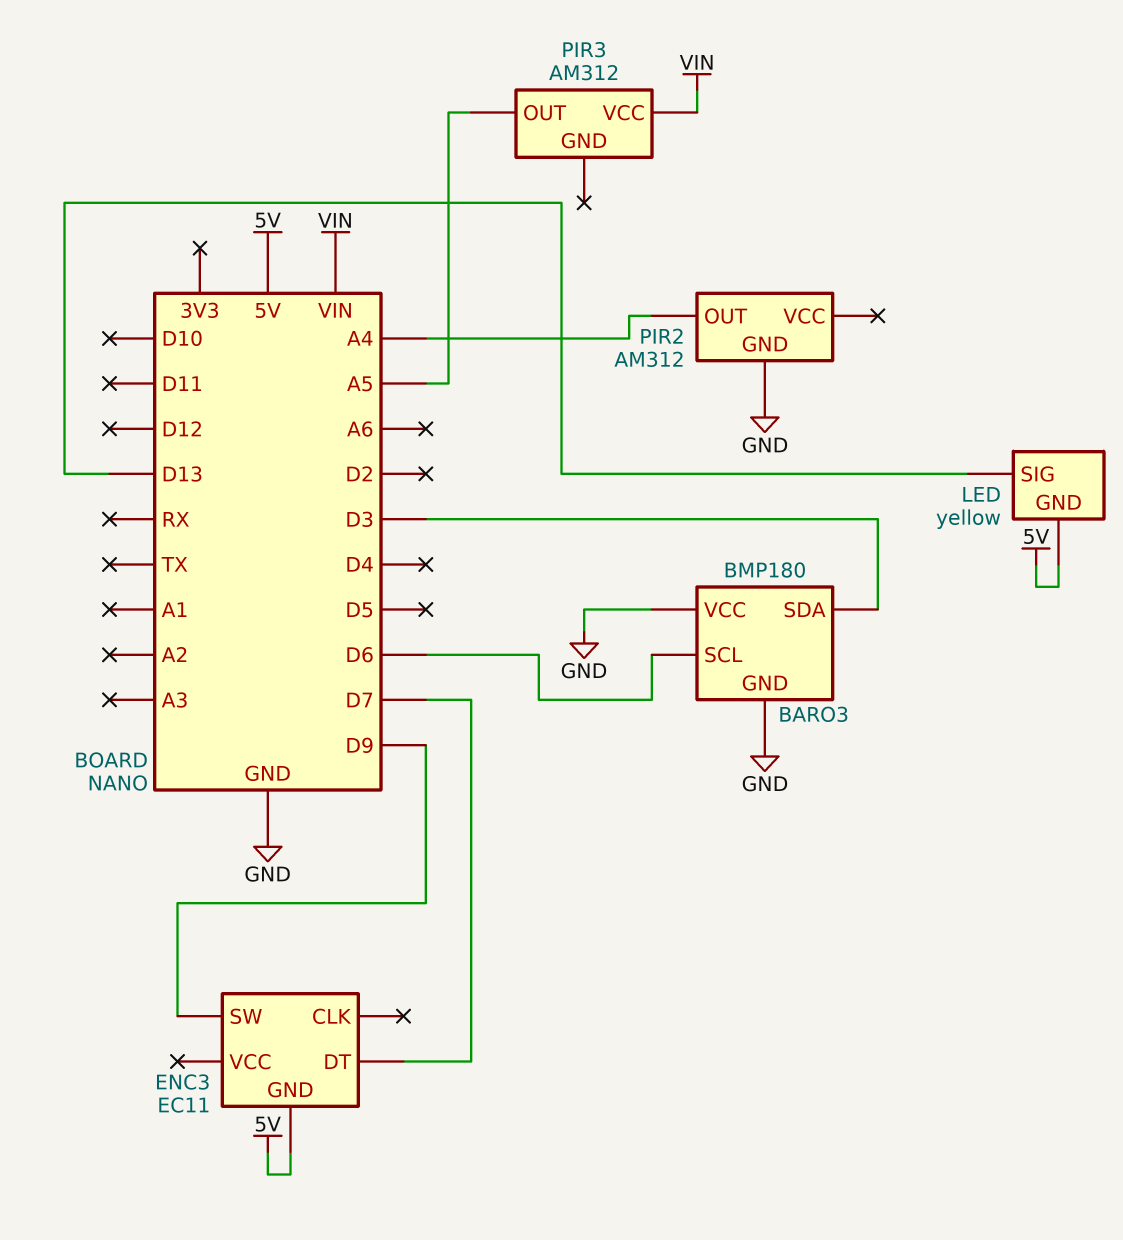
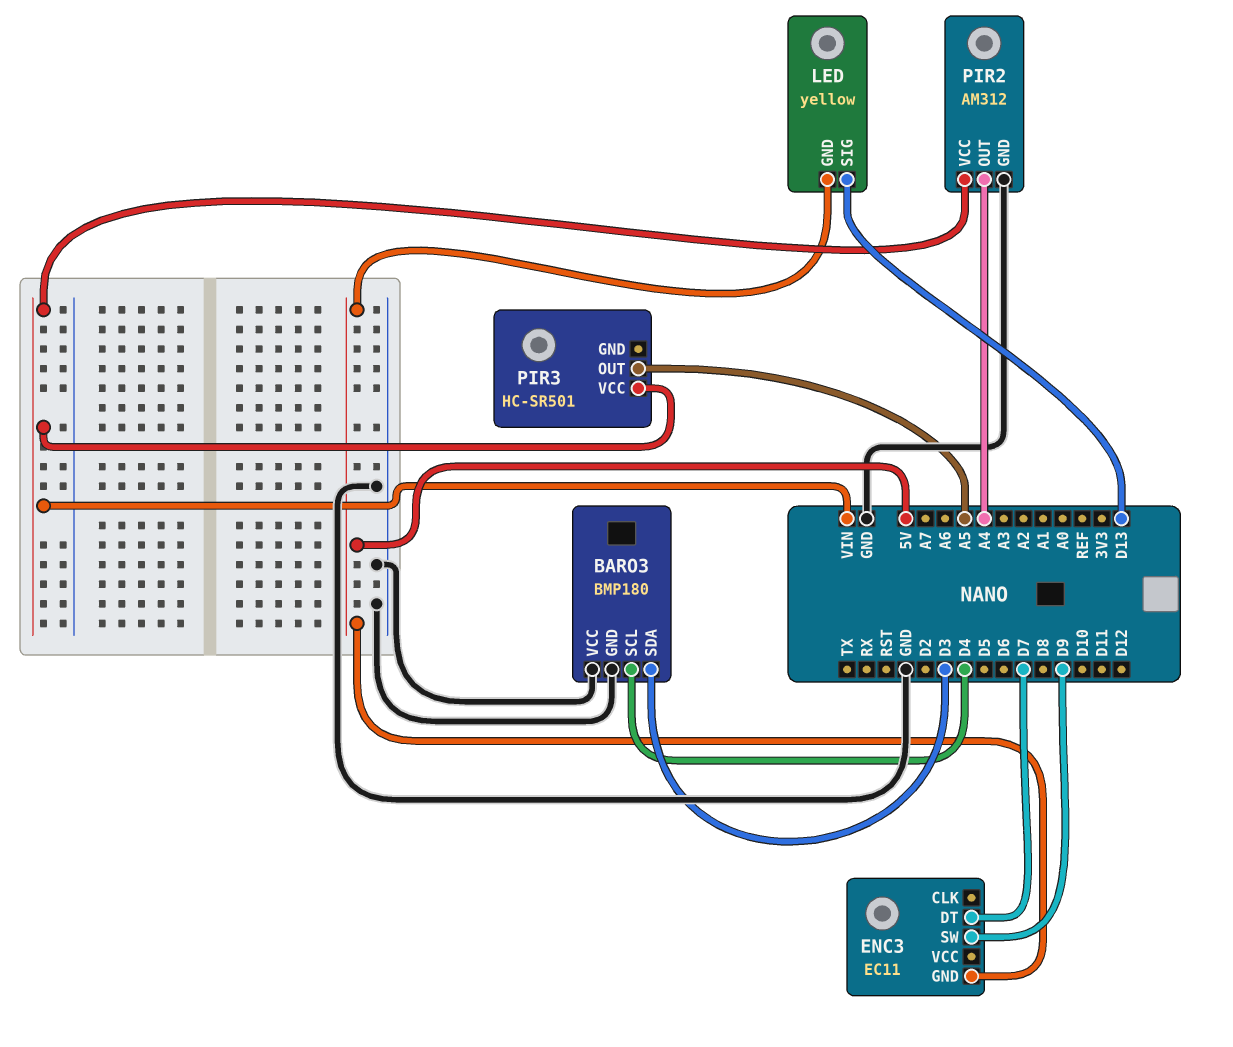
BARO3 pin SCL: D6 -> D4
PIR2 pin VCC: none -> VIN
PIR3: AM312 -> HC-SR501

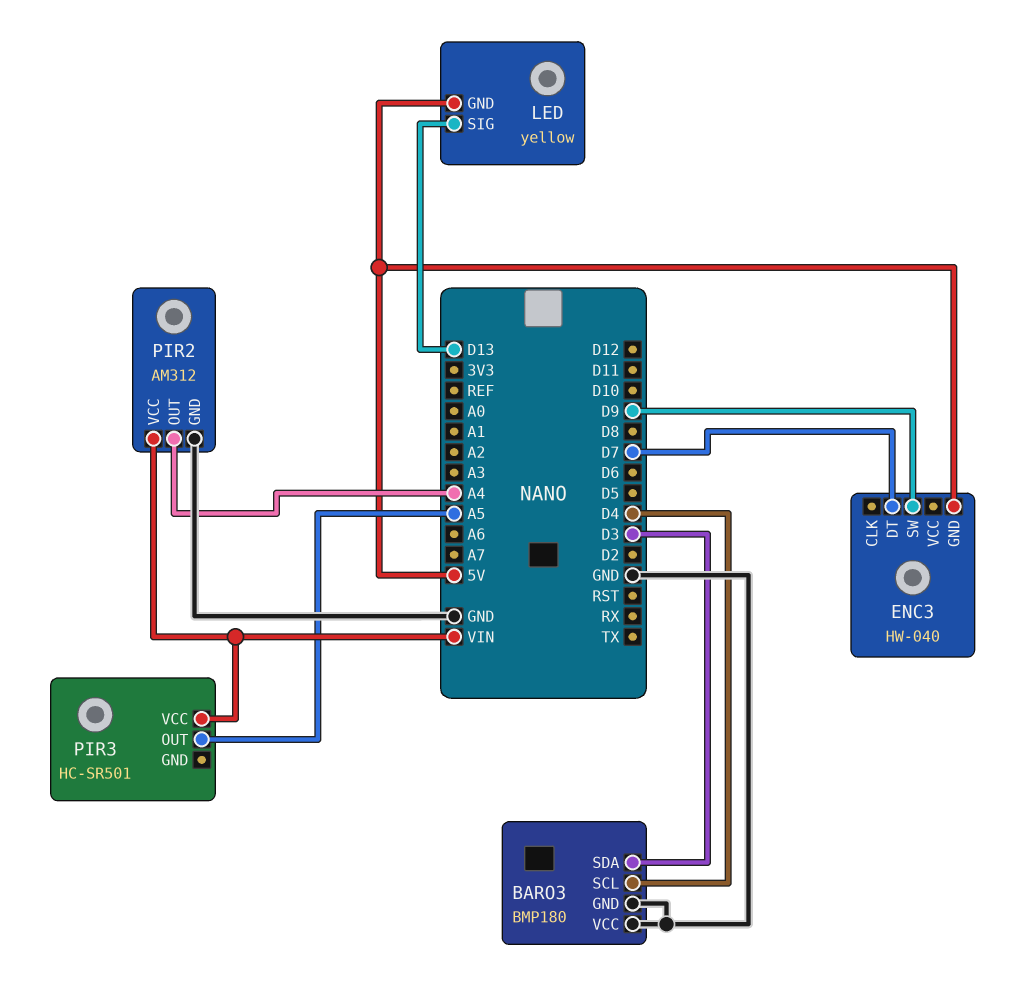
ENC3: EC11 -> HW-040

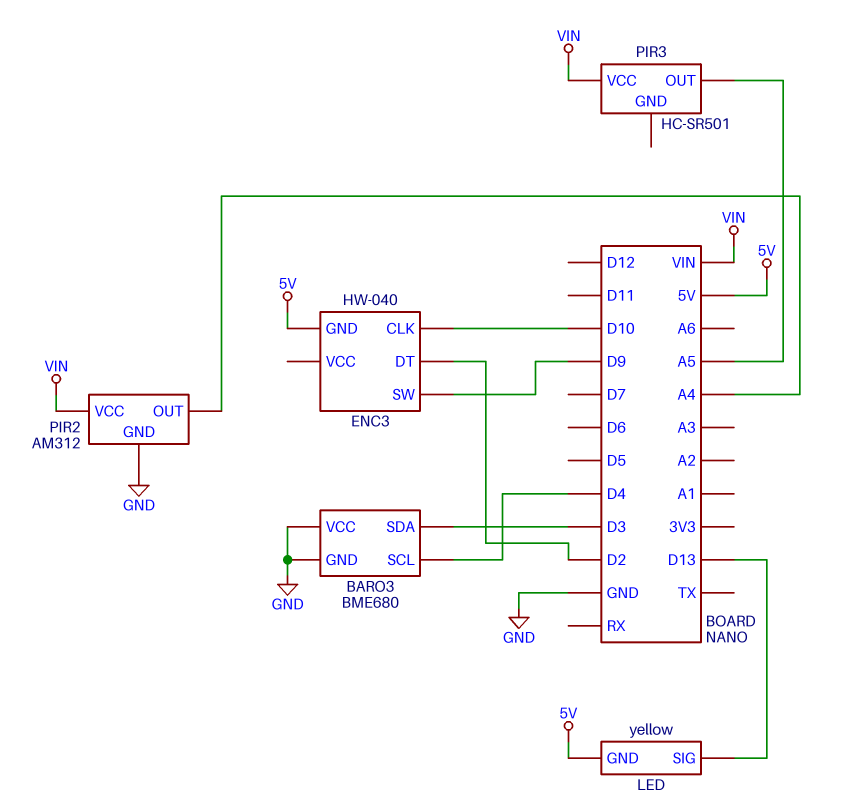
BARO3: BMP180 -> BME680
ENC3 pin CLK: none -> D10
ENC3 pin DT: D7 -> D2

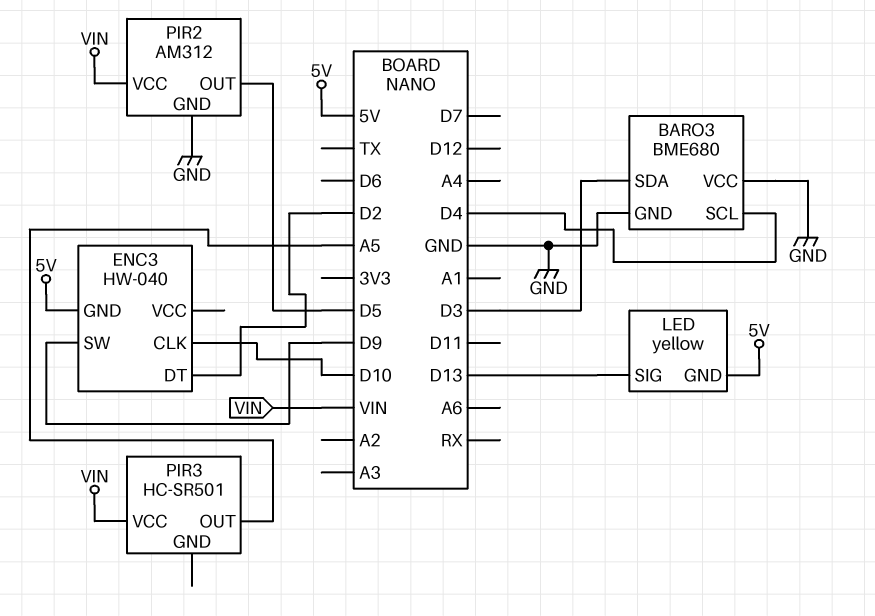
PIR2 pin OUT: A4 -> D5

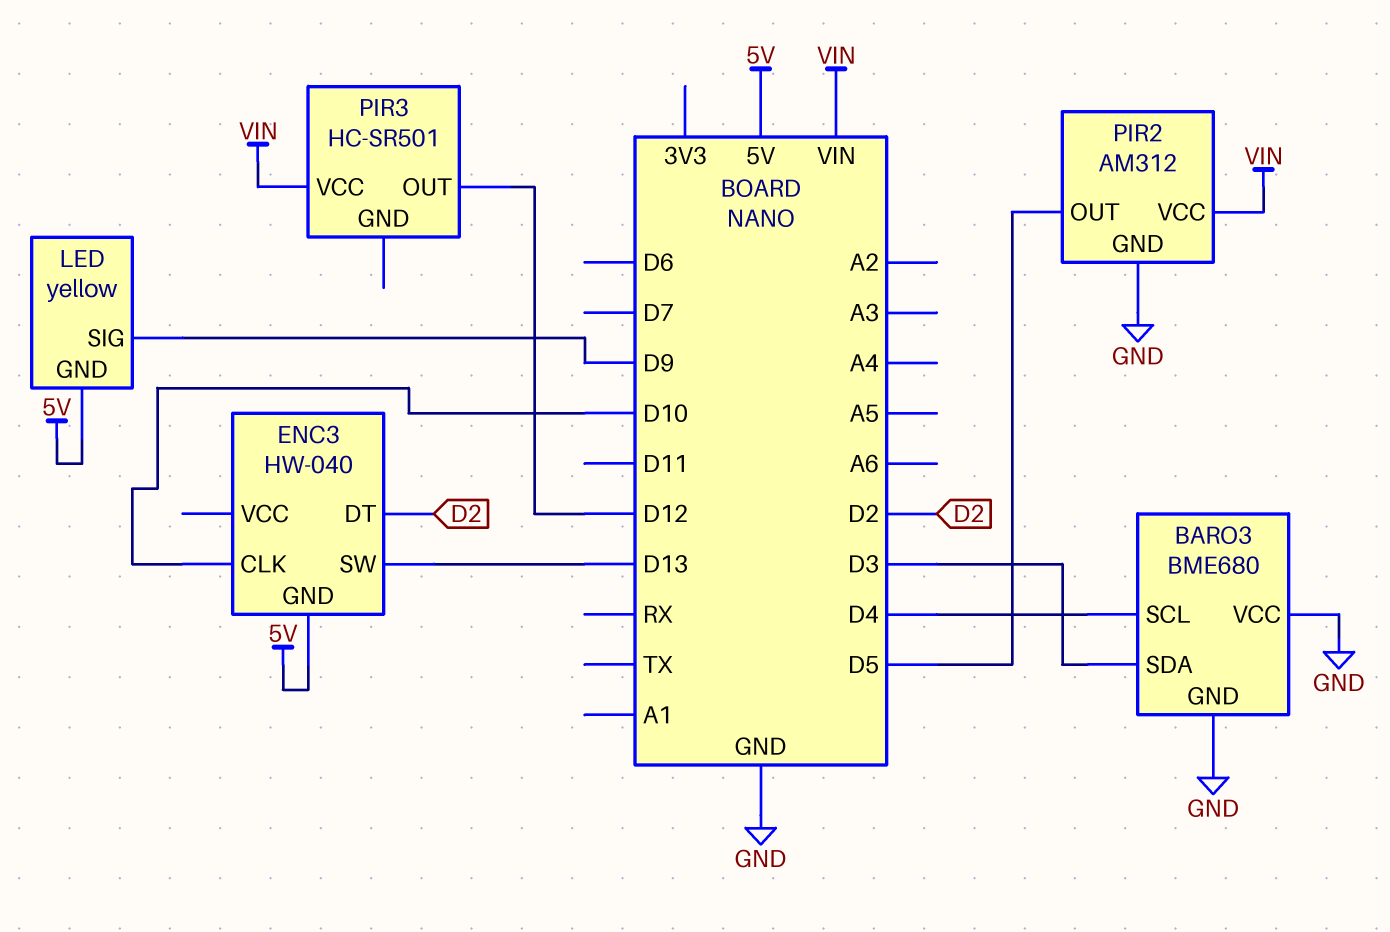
ENC3 pin SW: D9 -> D13
LED pin SIG: D13 -> D9
PIR3 pin OUT: A5 -> D12

